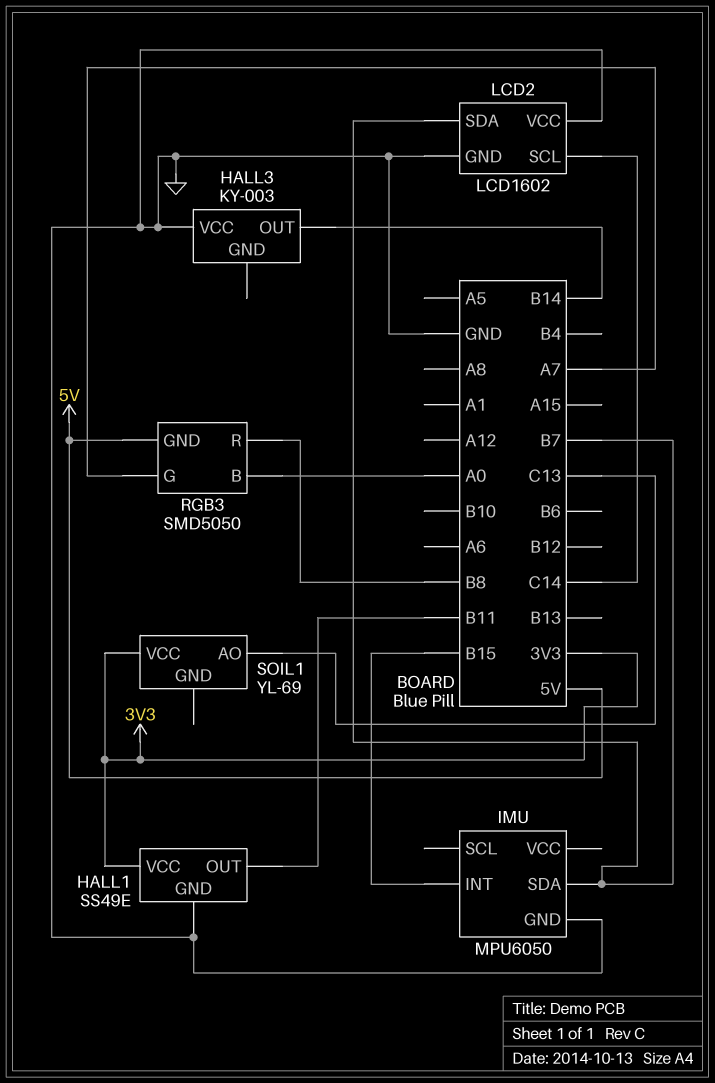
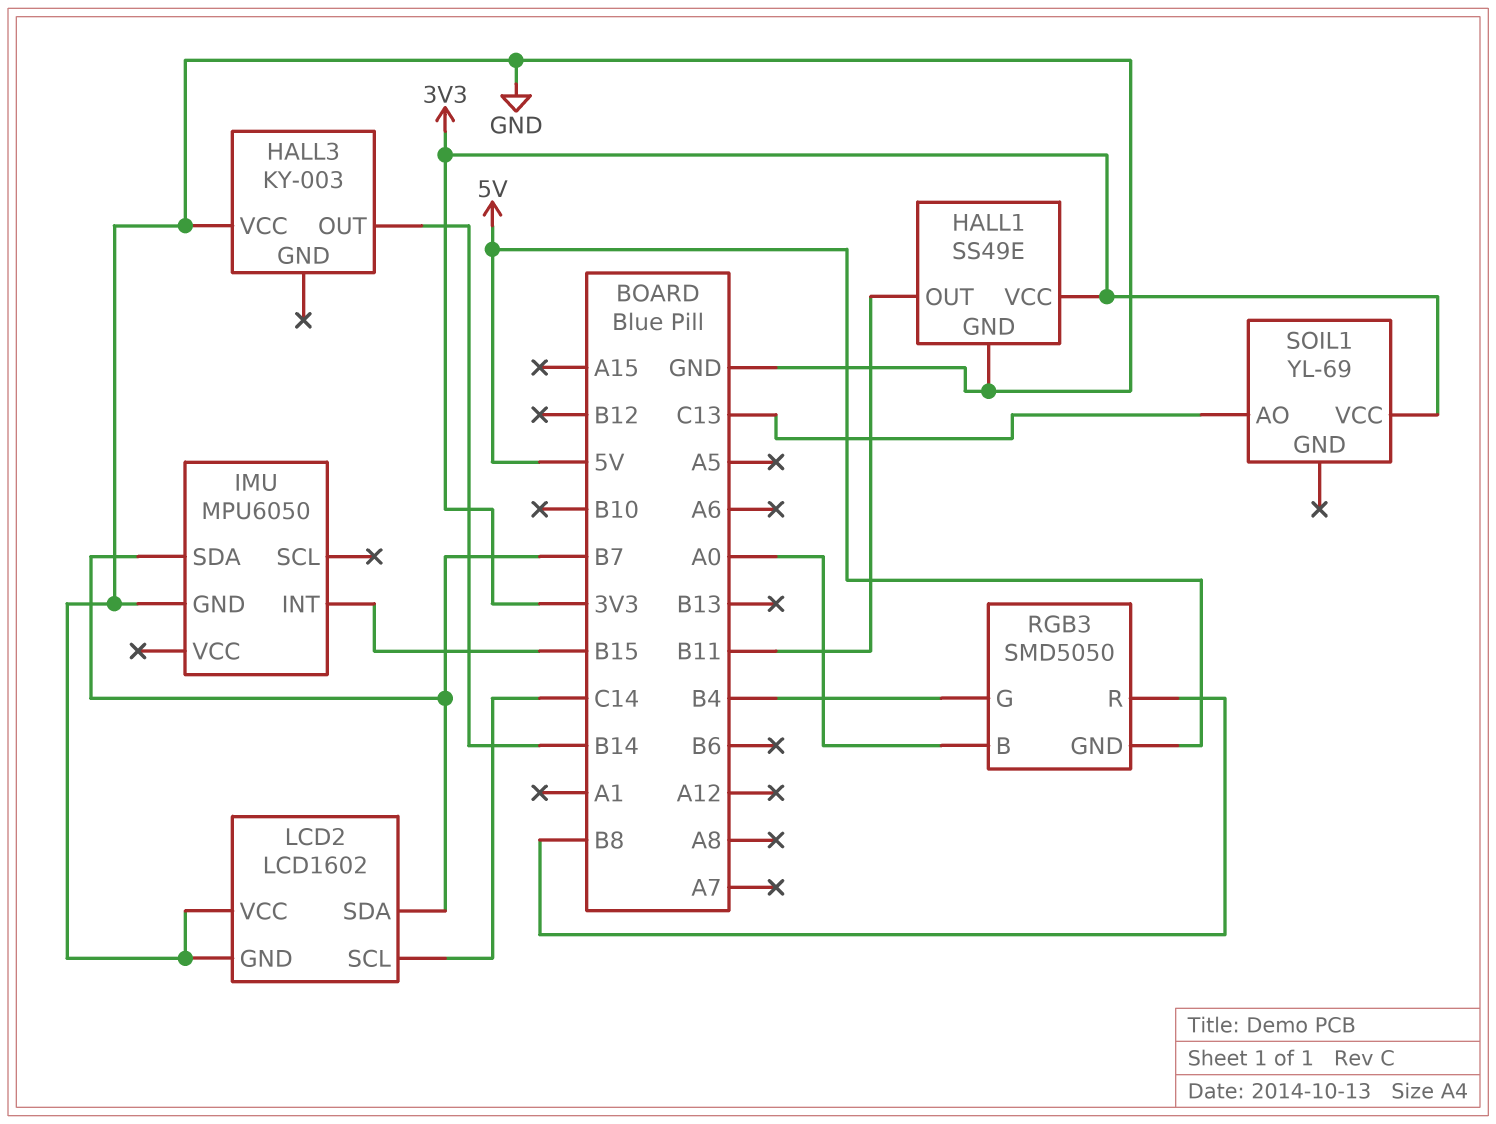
RGB3 pin G: A7 -> B4

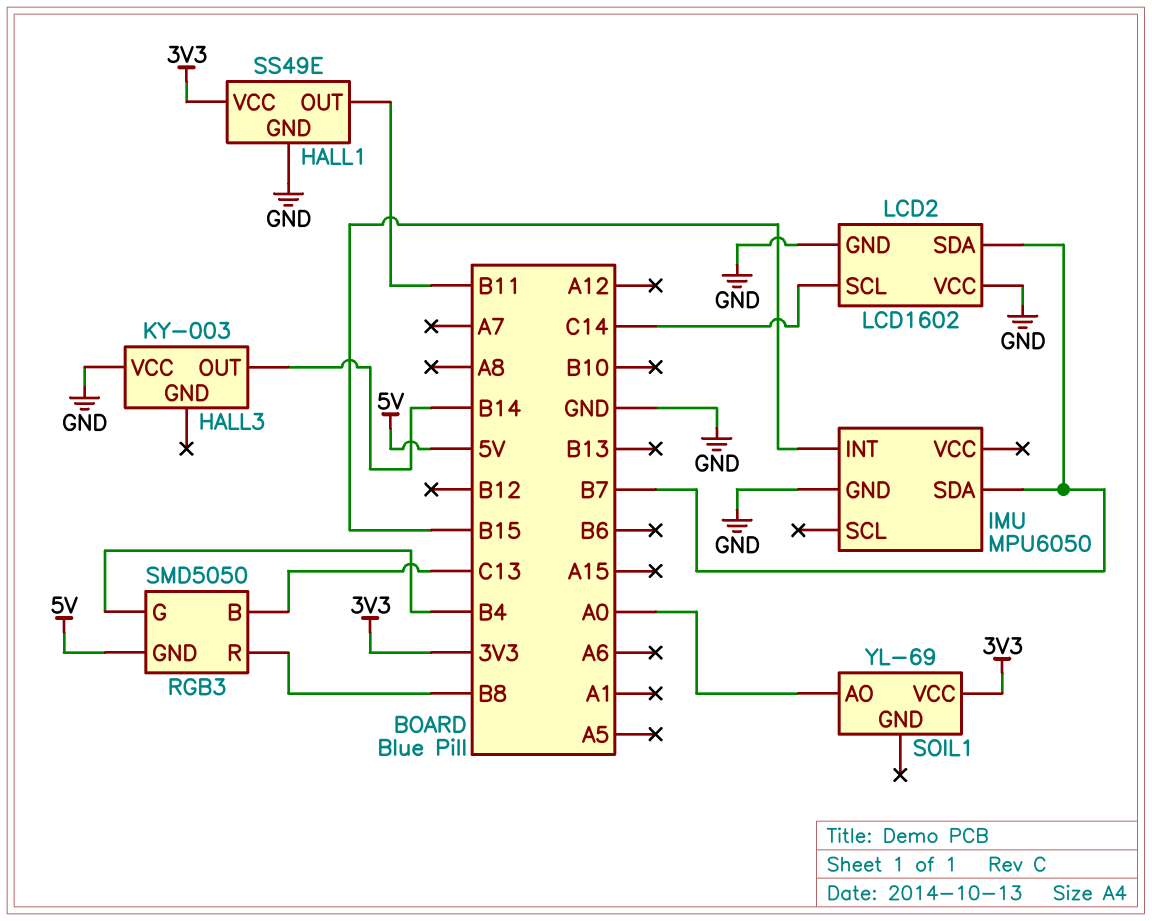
RGB3 pin B: A0 -> C13
SOIL1 pin AO: C13 -> A0

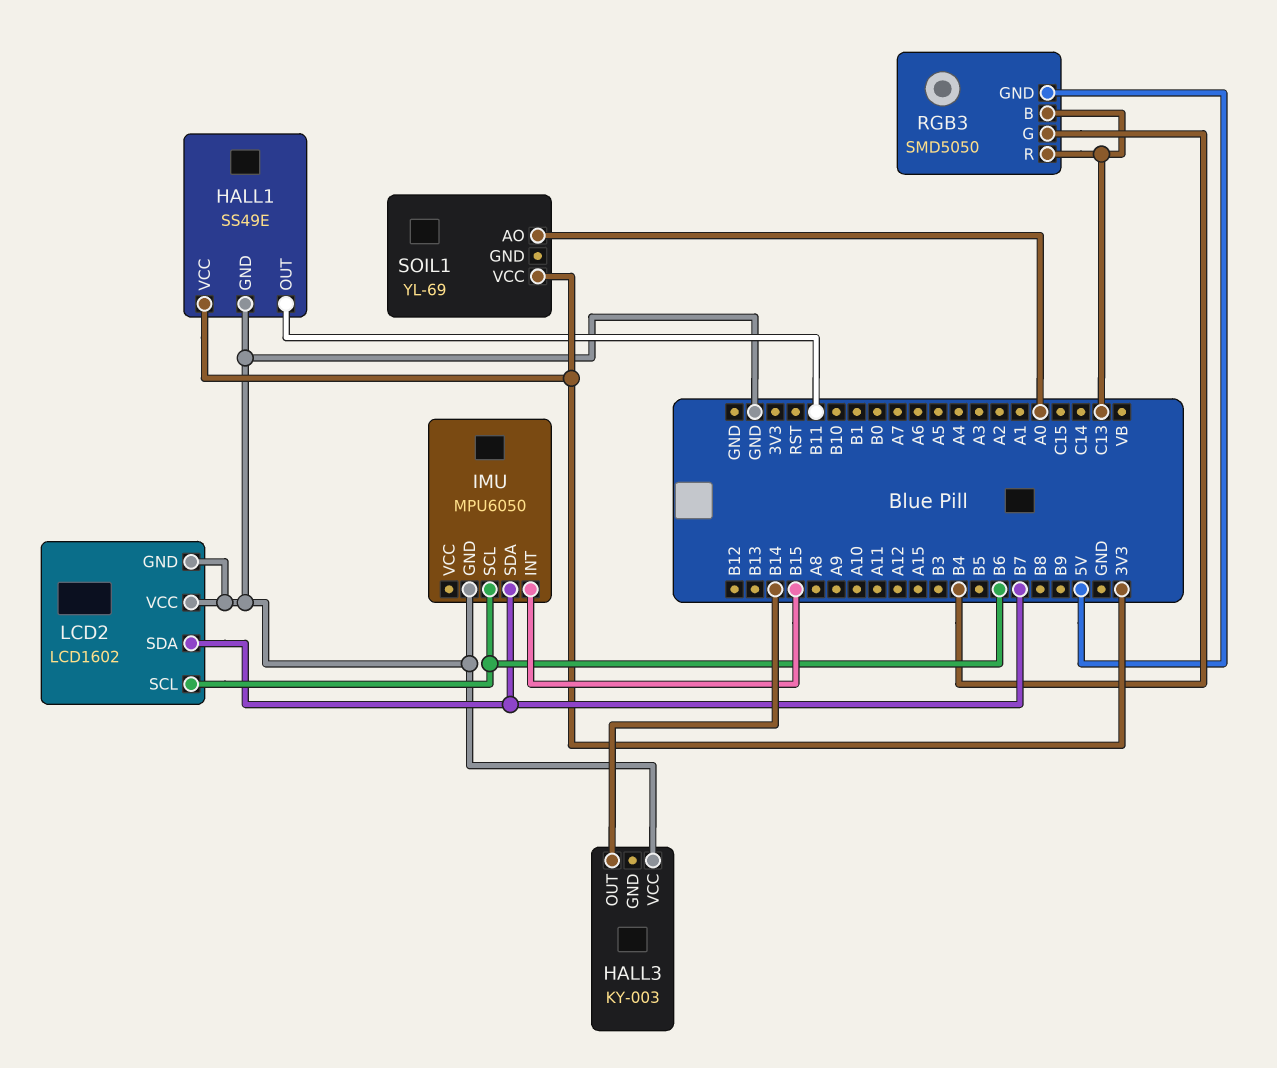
IMU pin SCL: none -> B6
LCD2 pin SCL: C14 -> B6
RGB3 pin R: B8 -> C13

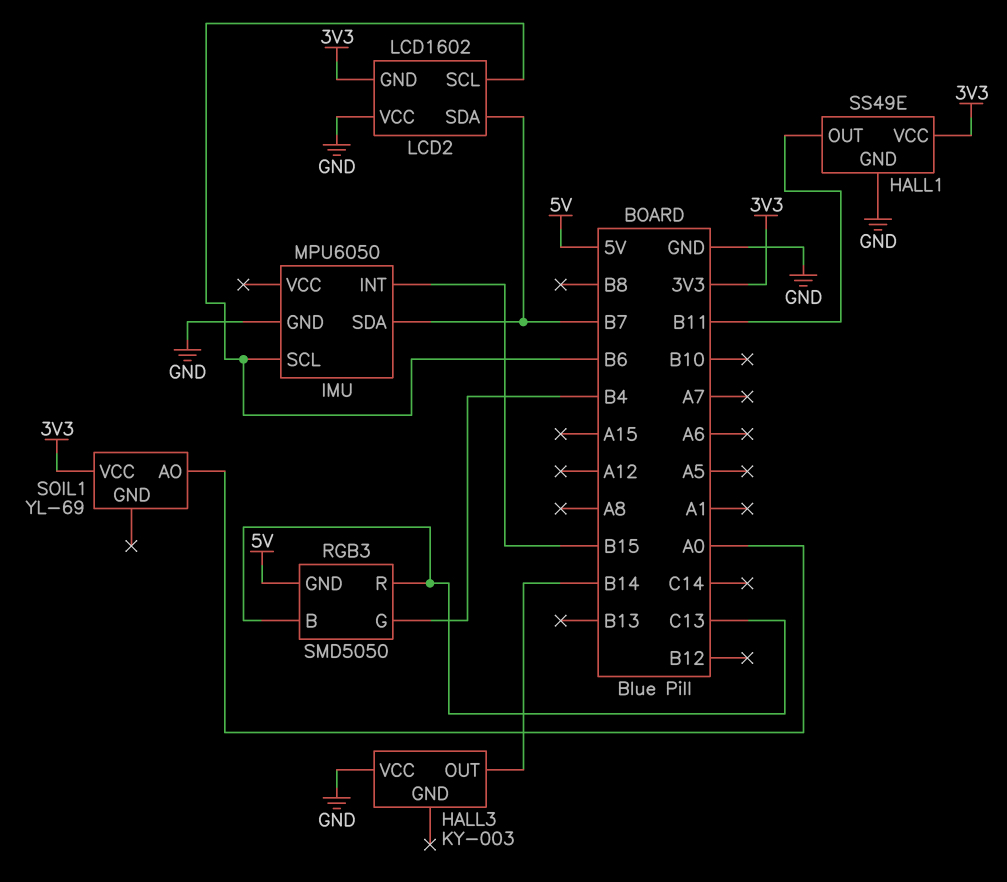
LCD2 pin GND: GND -> 3V3

